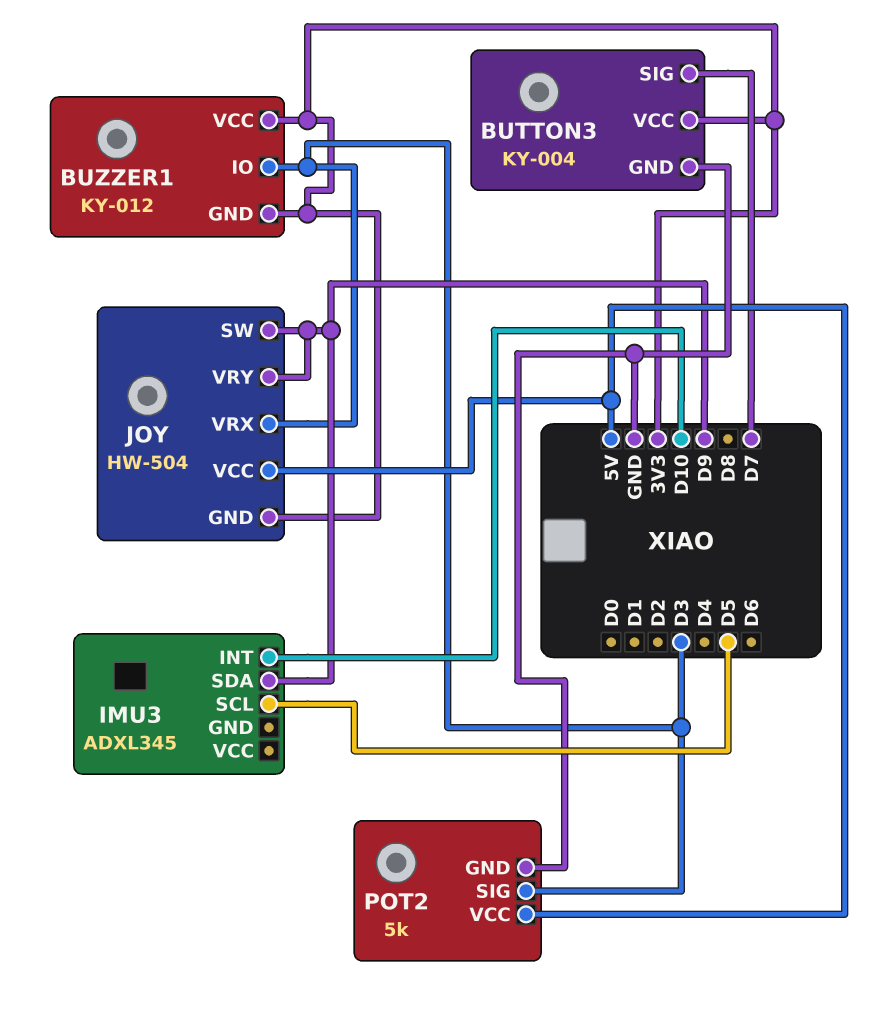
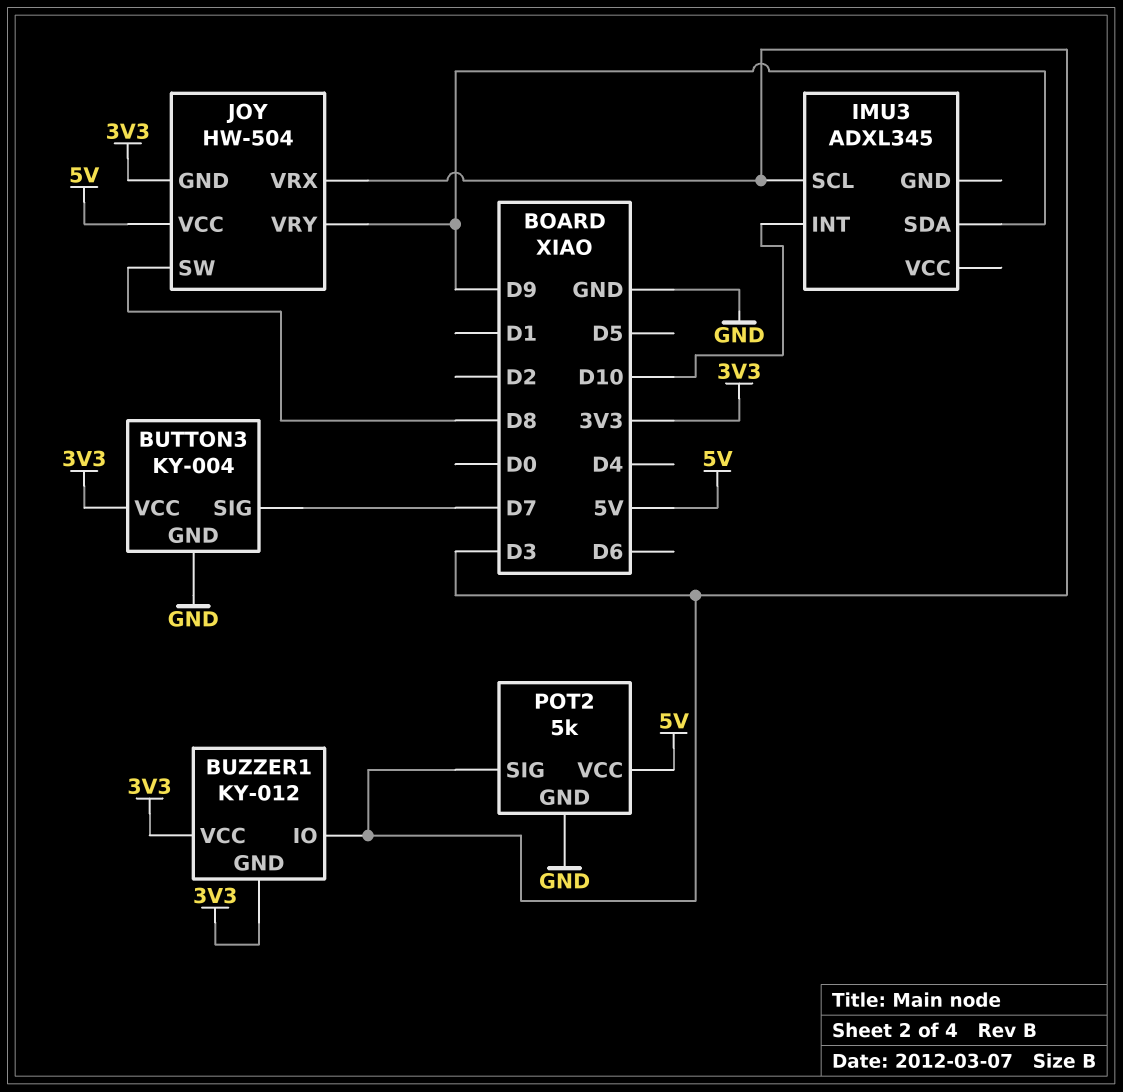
IMU3 pin SCL: D5 -> D3
JOY pin SW: D9 -> D8

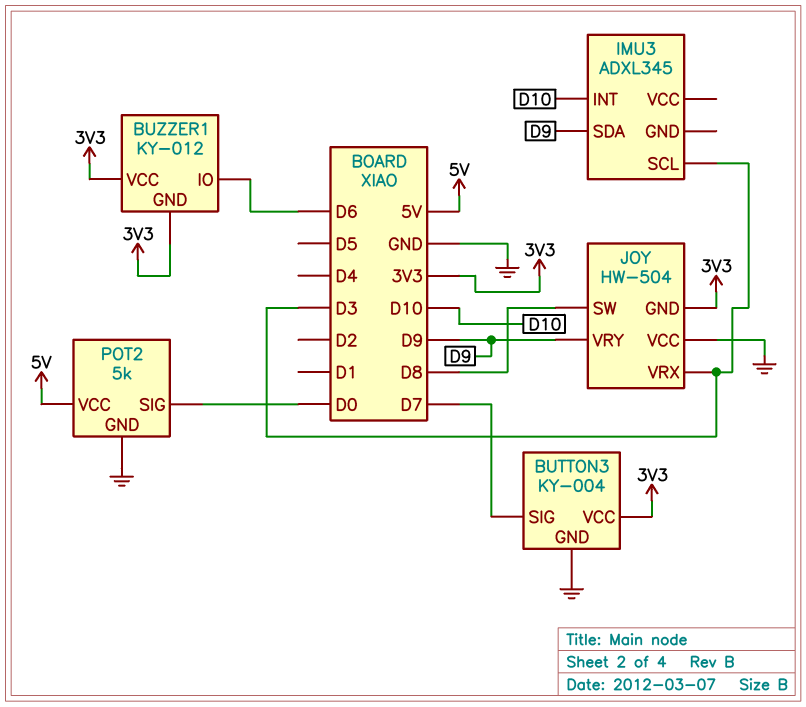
BUZZER1 pin IO: D3 -> D6
JOY pin VCC: 5V -> GND
POT2 pin SIG: D3 -> D0

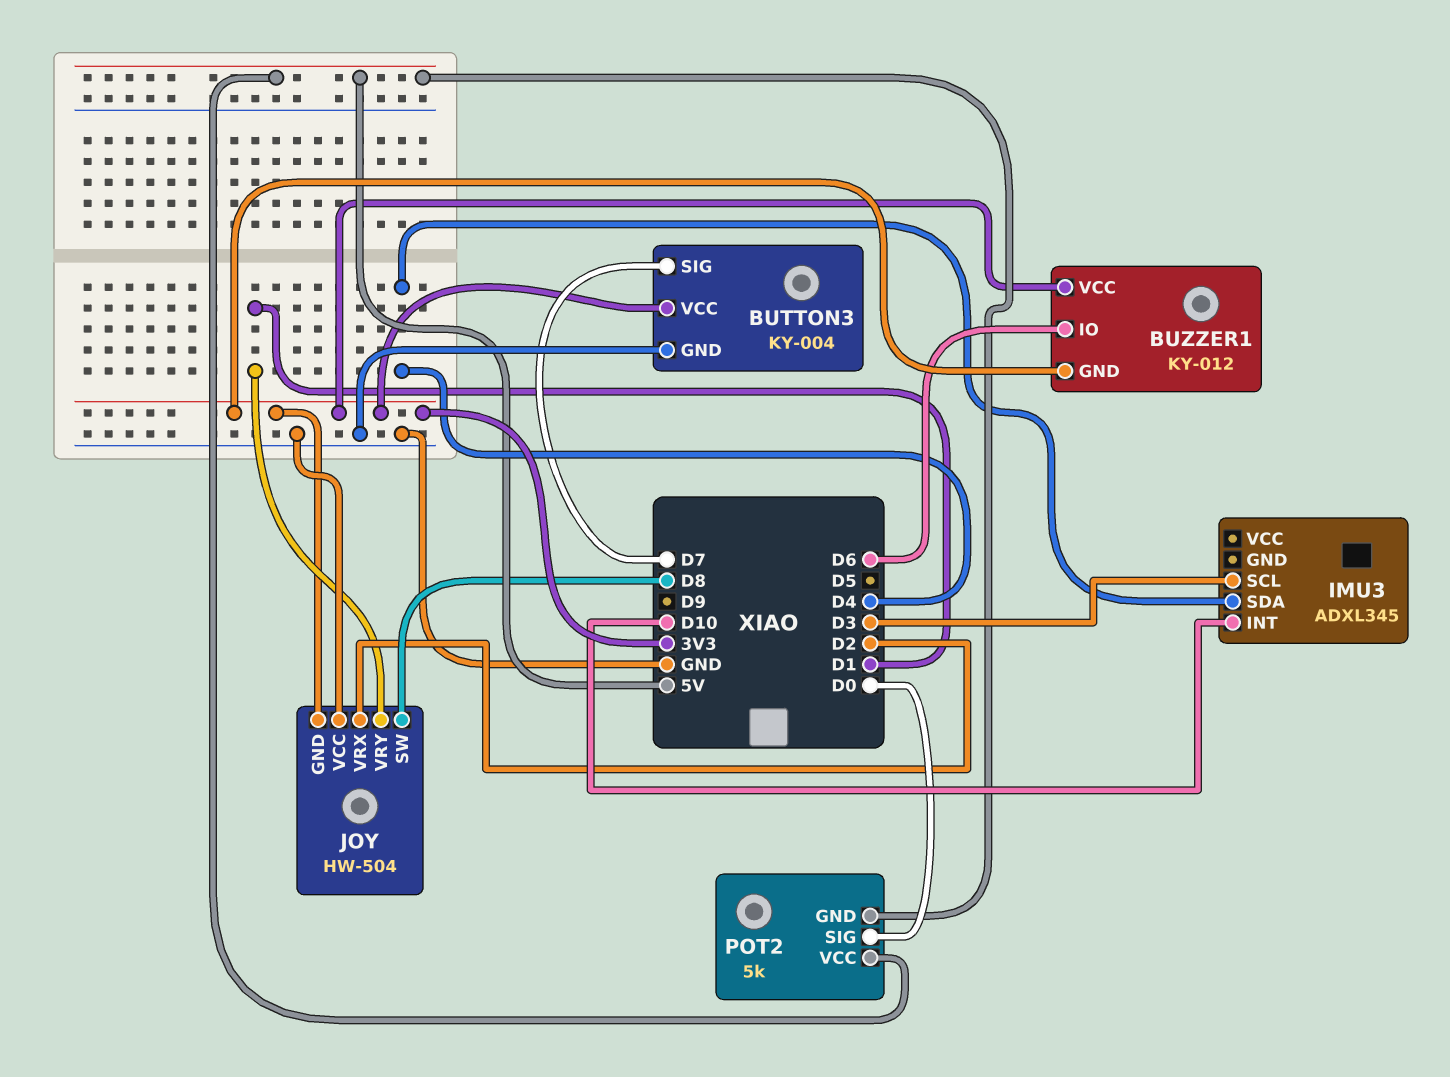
IMU3 pin SDA: D9 -> D4
JOY pin VRX: D3 -> D2
JOY pin VRY: D9 -> D1
POT2 pin GND: GND -> 5V

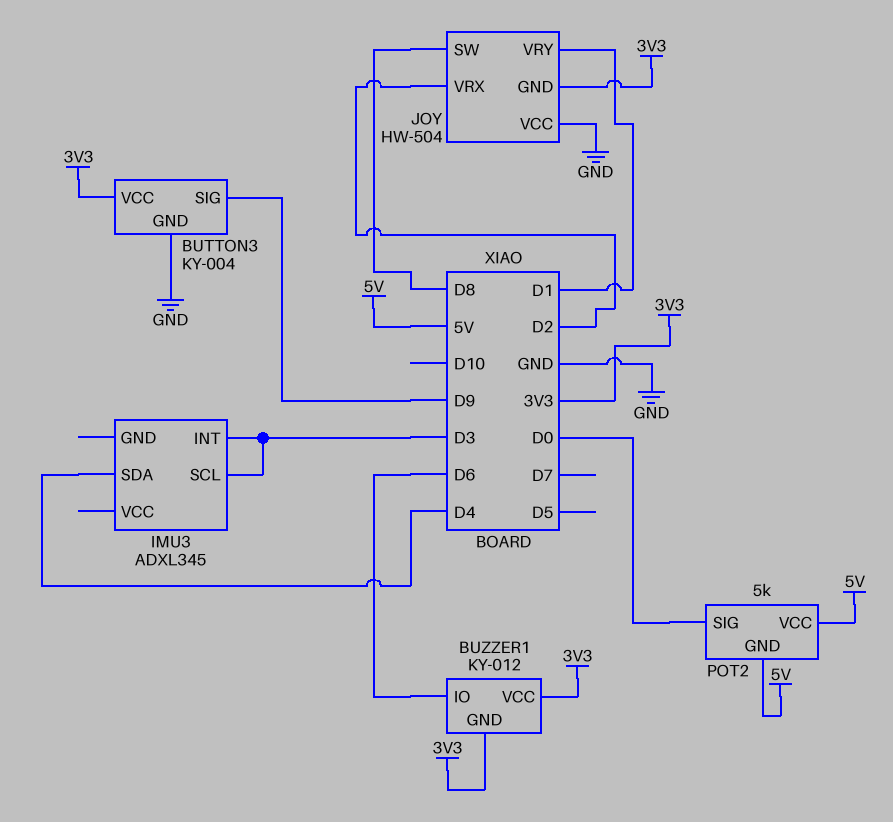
BUTTON3 pin SIG: D7 -> D9
IMU3 pin INT: D10 -> D3

